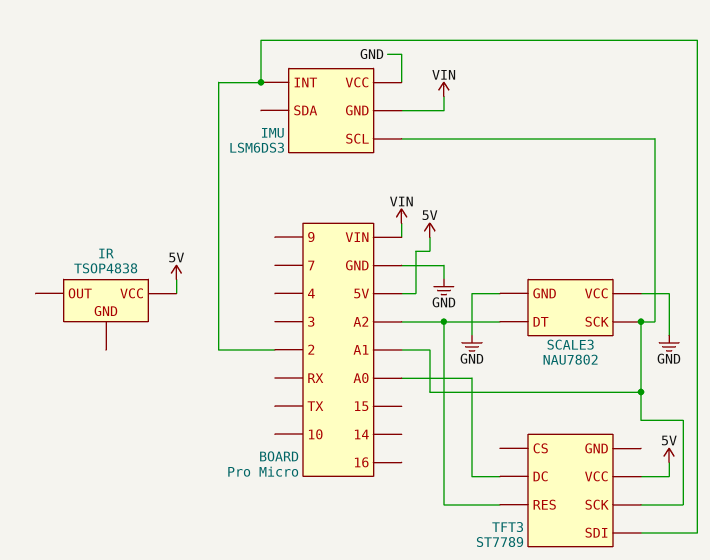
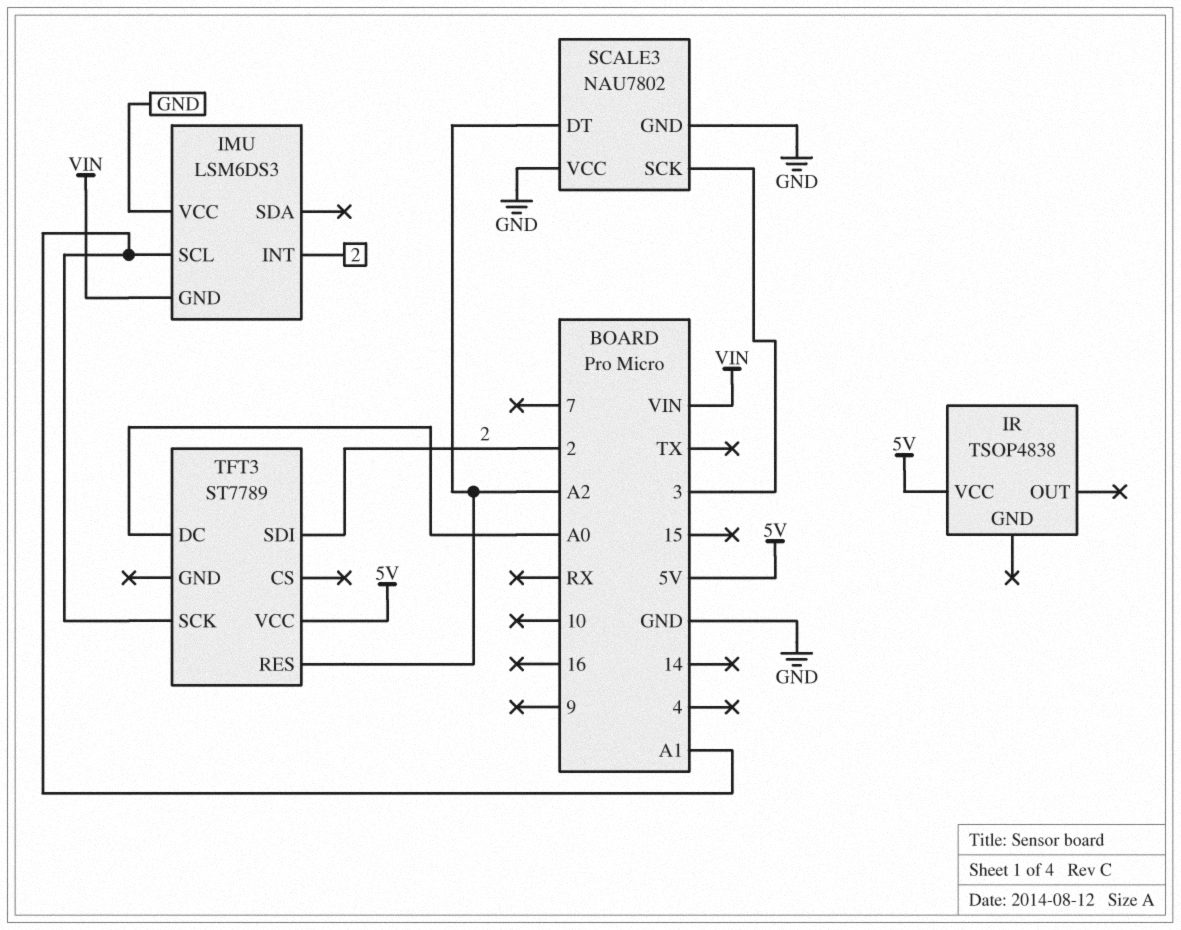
SCALE3 pin SCK: A1 -> 3

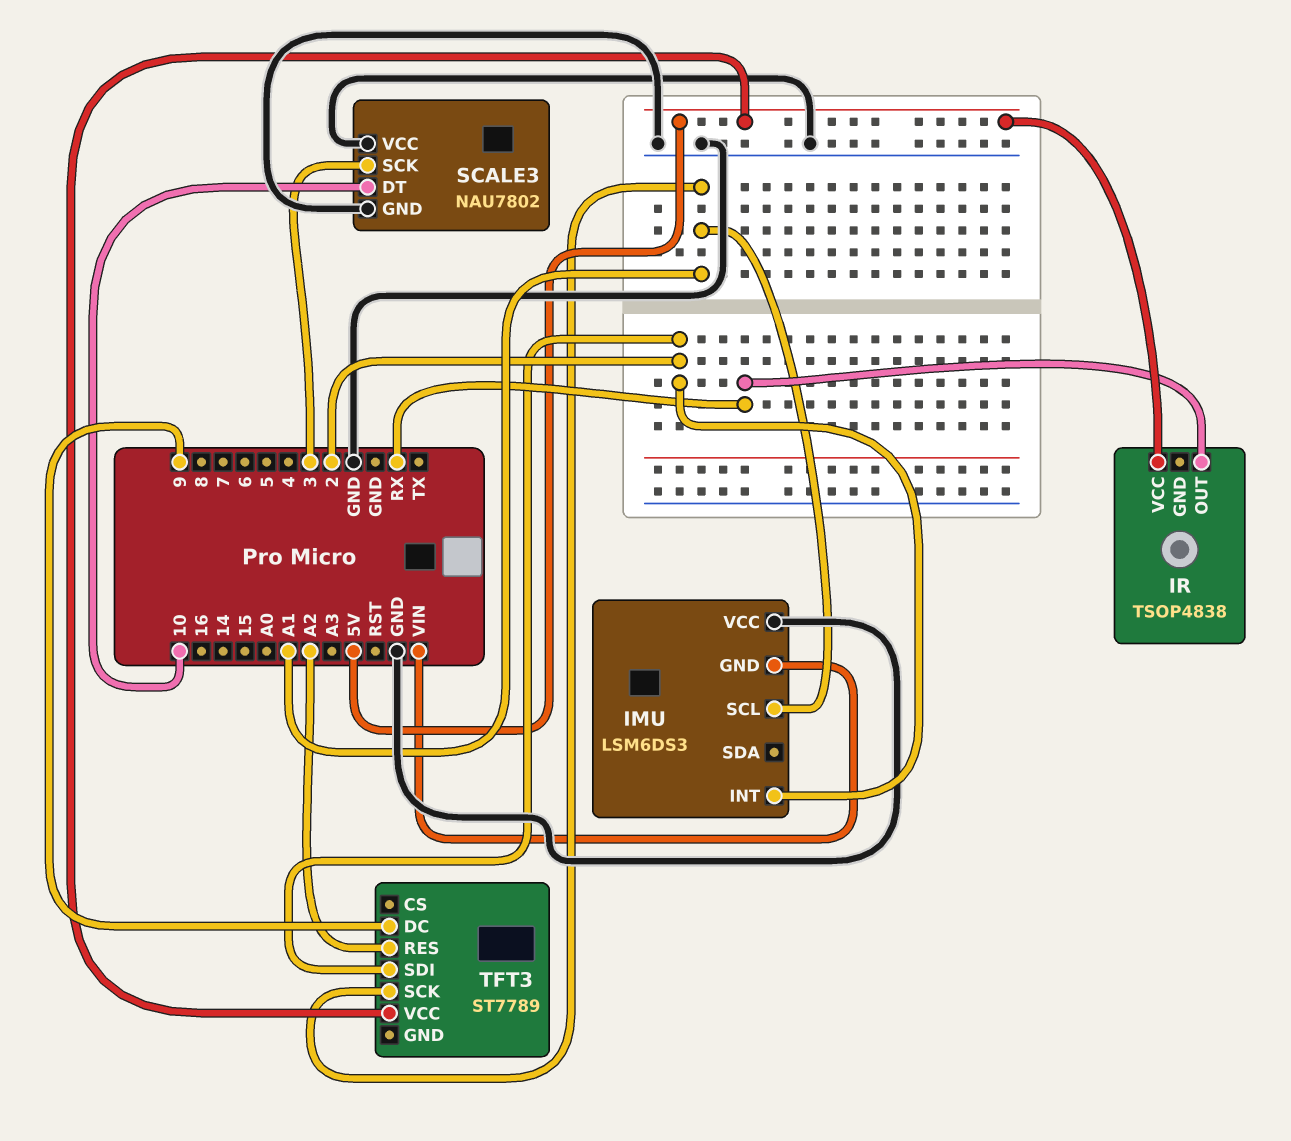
IR pin OUT: none -> RX
SCALE3 pin DT: A2 -> 10
TFT3 pin DC: A0 -> 9

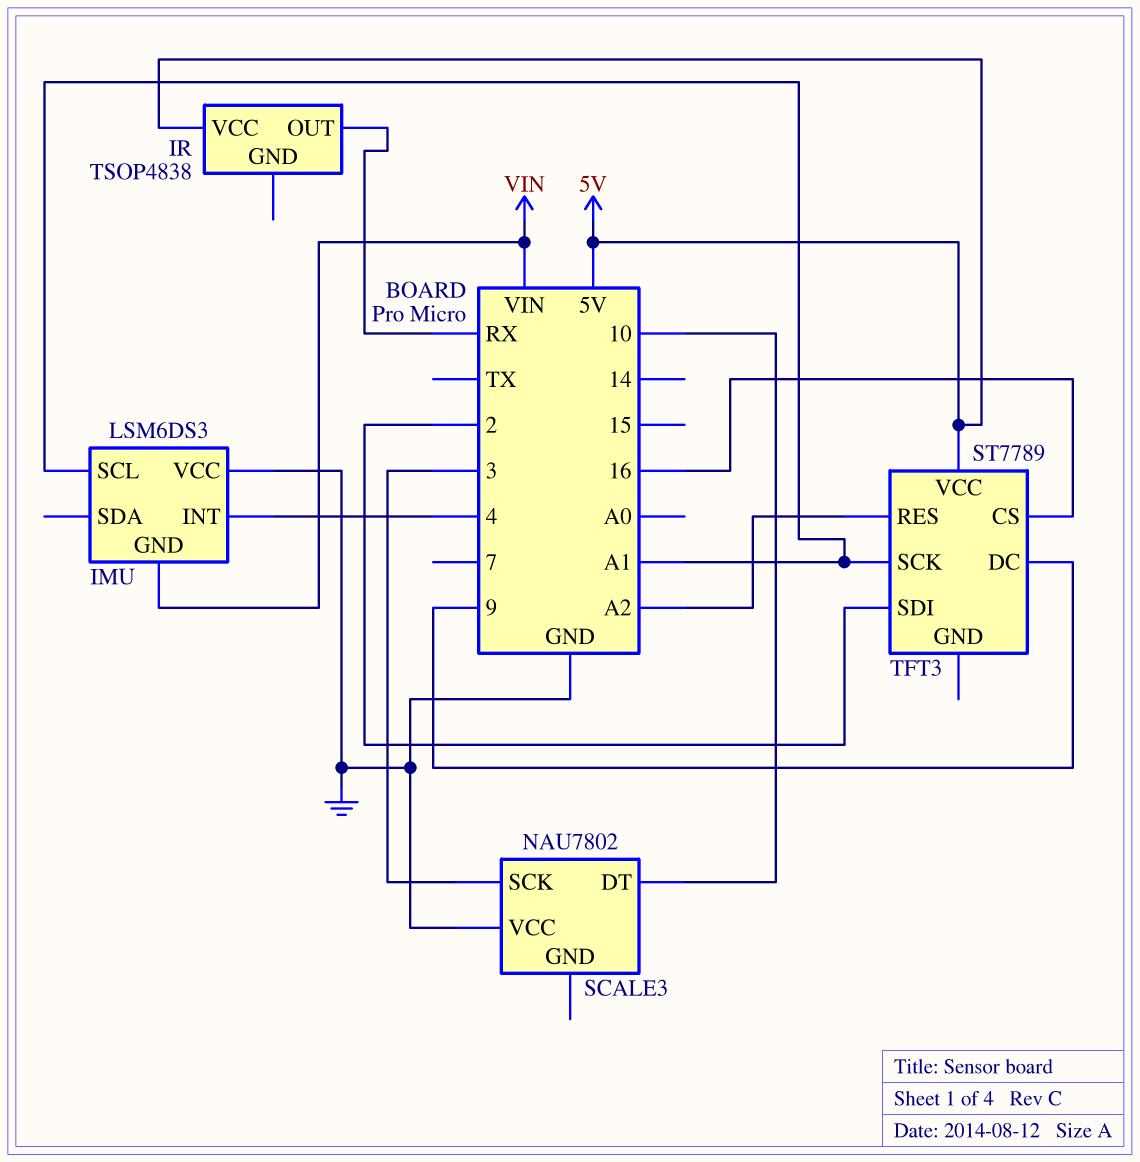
IMU pin INT: 2 -> 4
SCALE3 pin GND: GND -> none
TFT3 pin CS: none -> 16

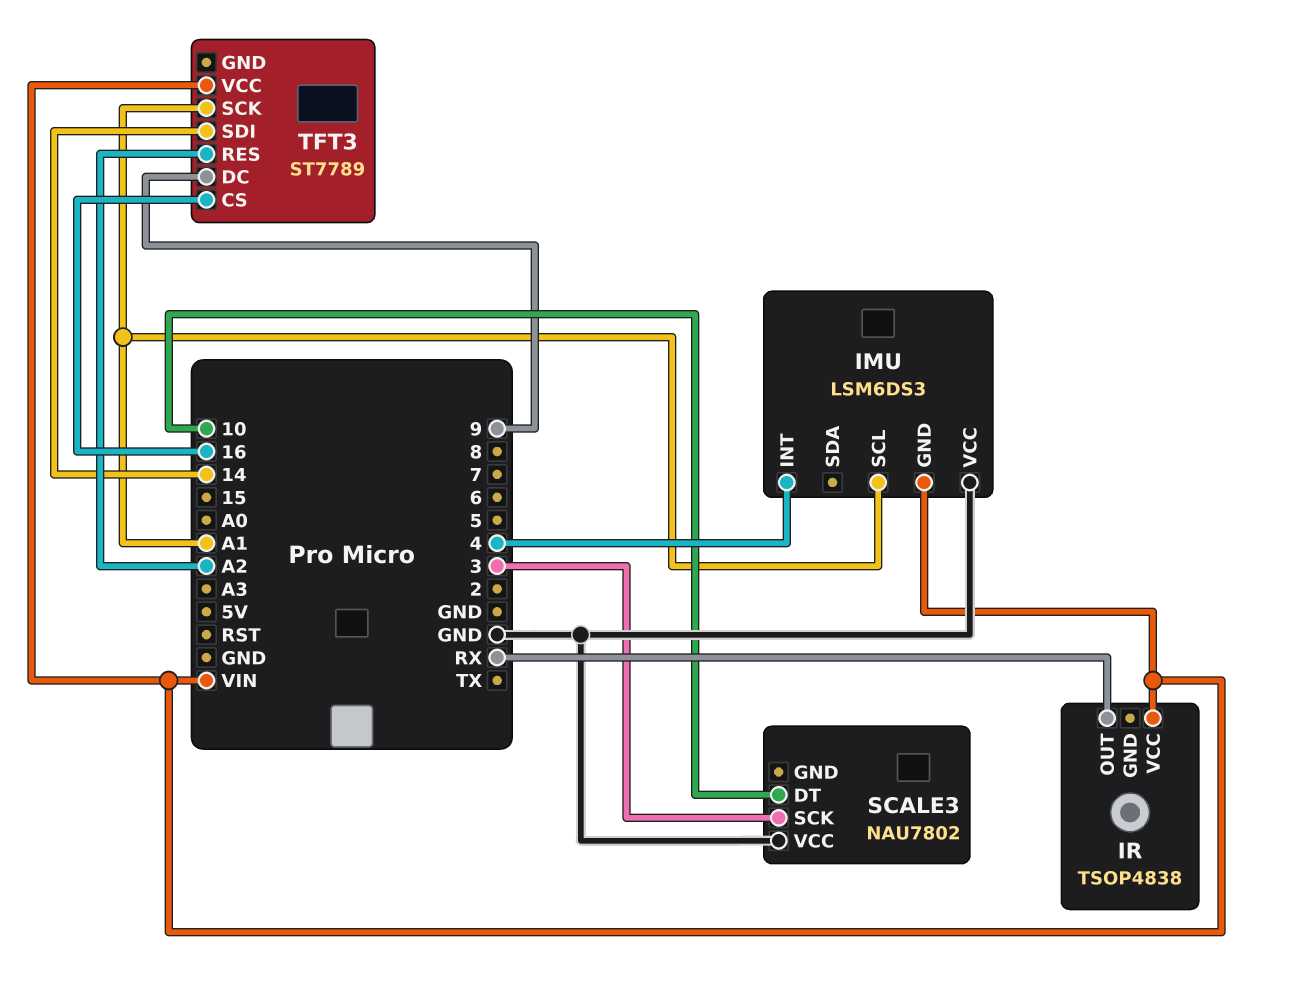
IR pin VCC: 5V -> VIN
TFT3 pin SDI: 2 -> 14
TFT3 pin VCC: 5V -> VIN

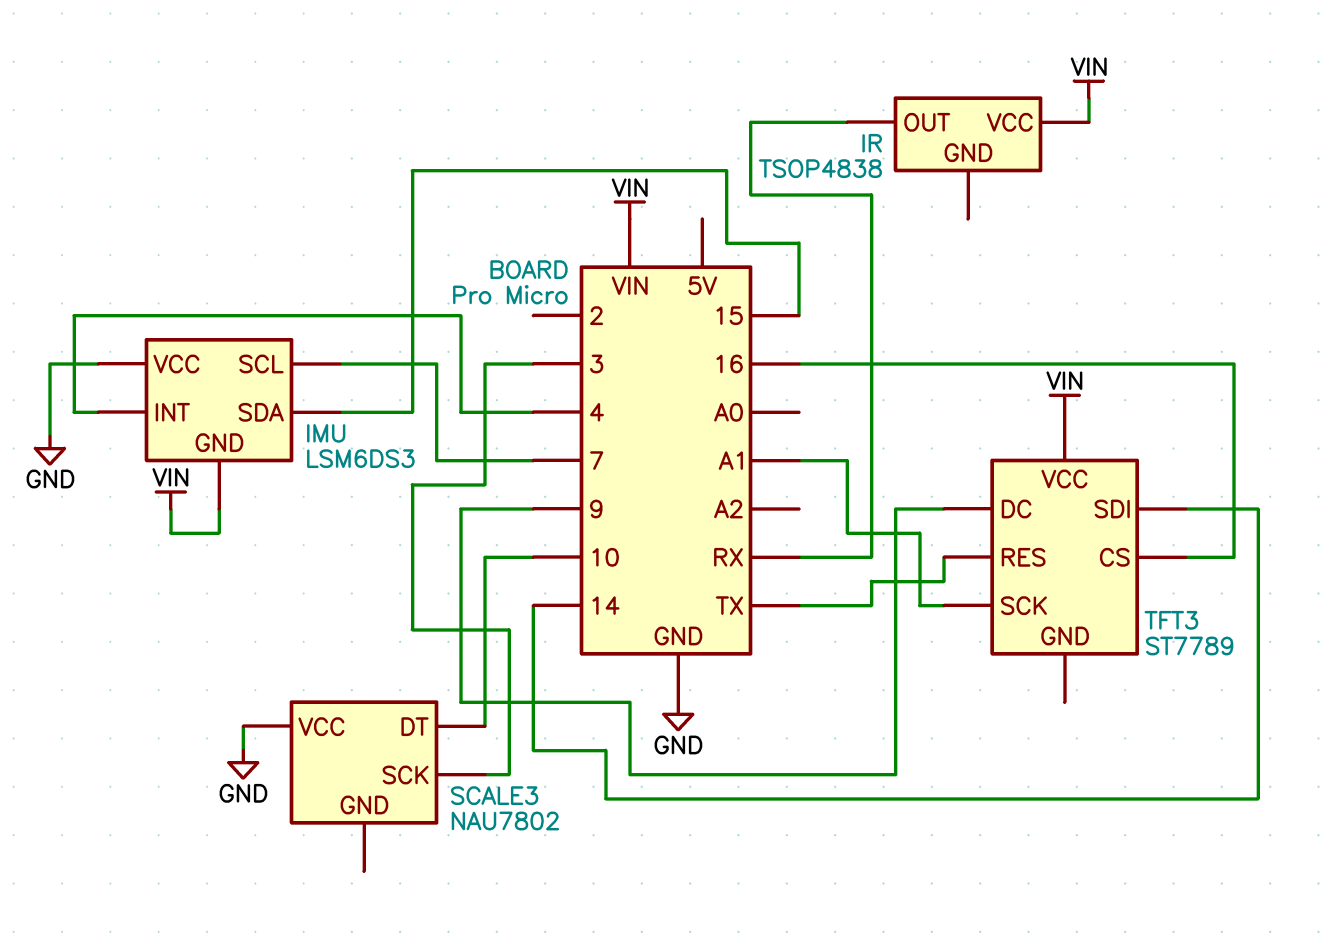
IMU pin SCL: A1 -> 7
IMU pin SDA: none -> 15
TFT3 pin RES: A2 -> TX

